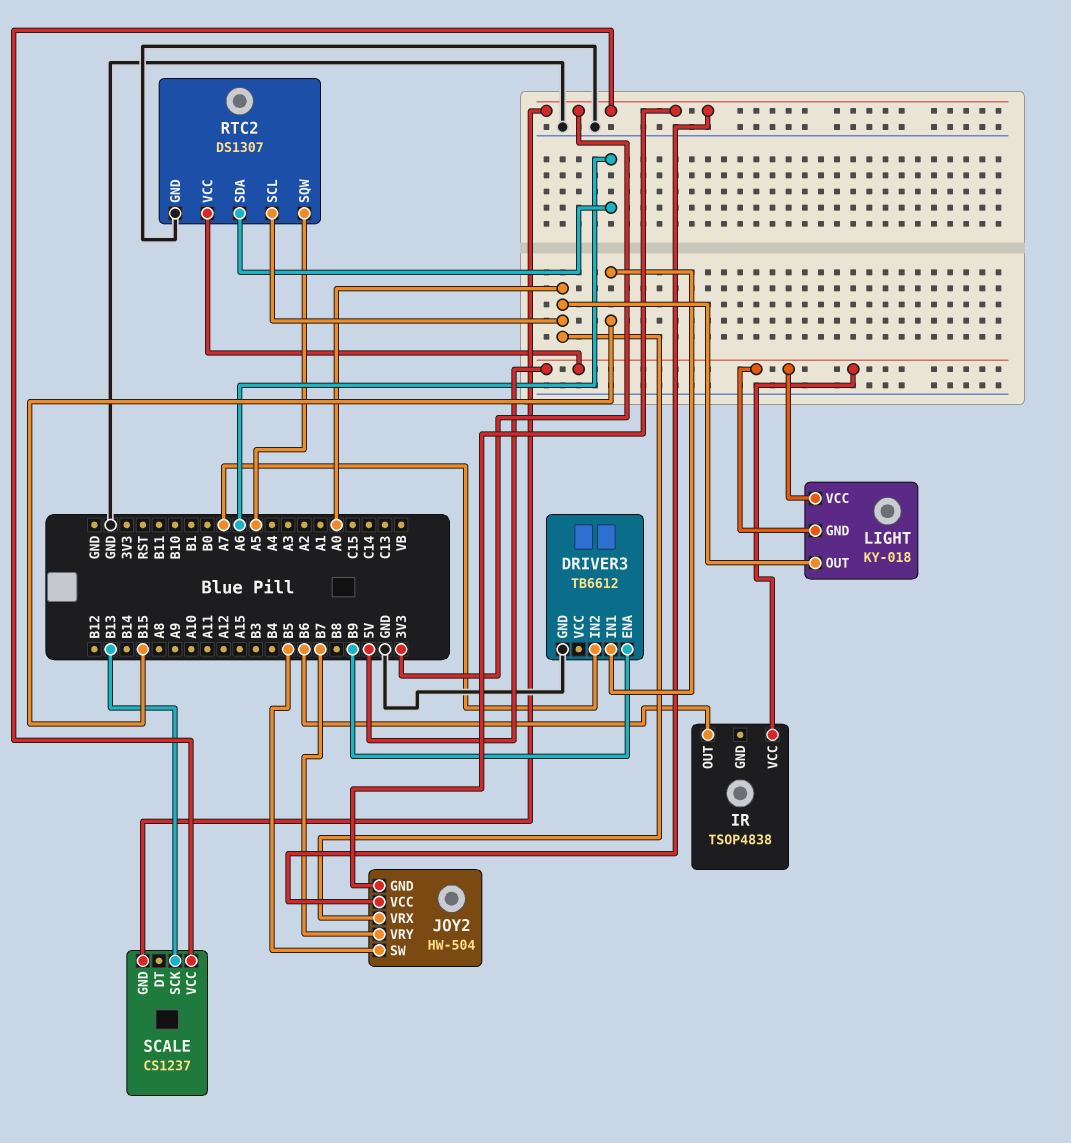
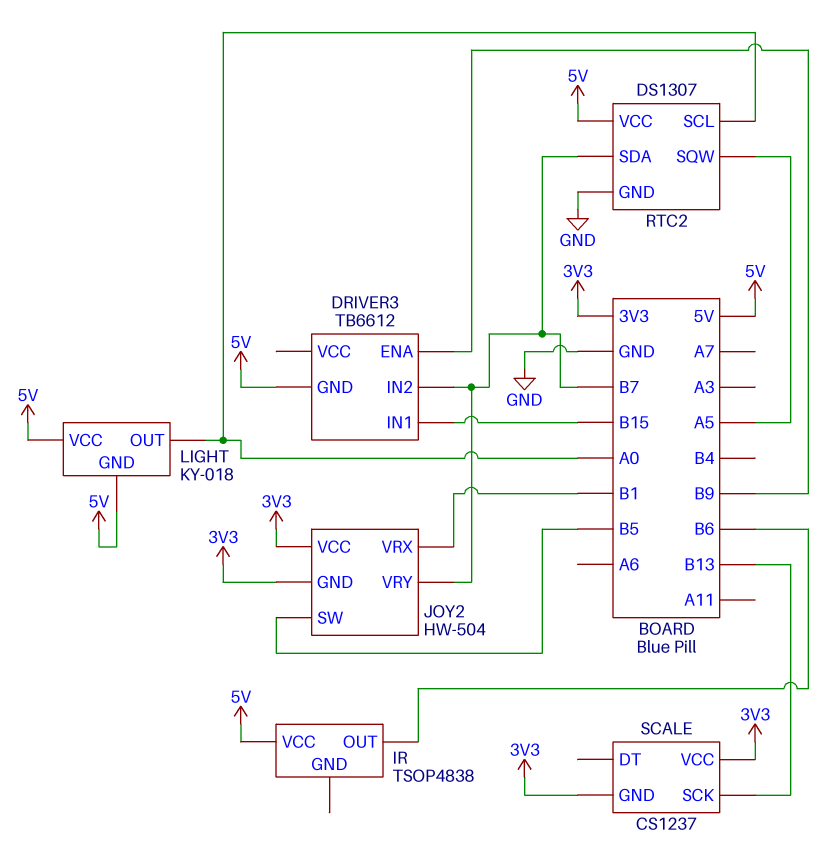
DRIVER3 pin GND: GND -> 5V
DRIVER3 pin IN2: A7 -> B7
JOY2 pin VRX: A0 -> B1
RTC2 pin SDA: A6 -> B7

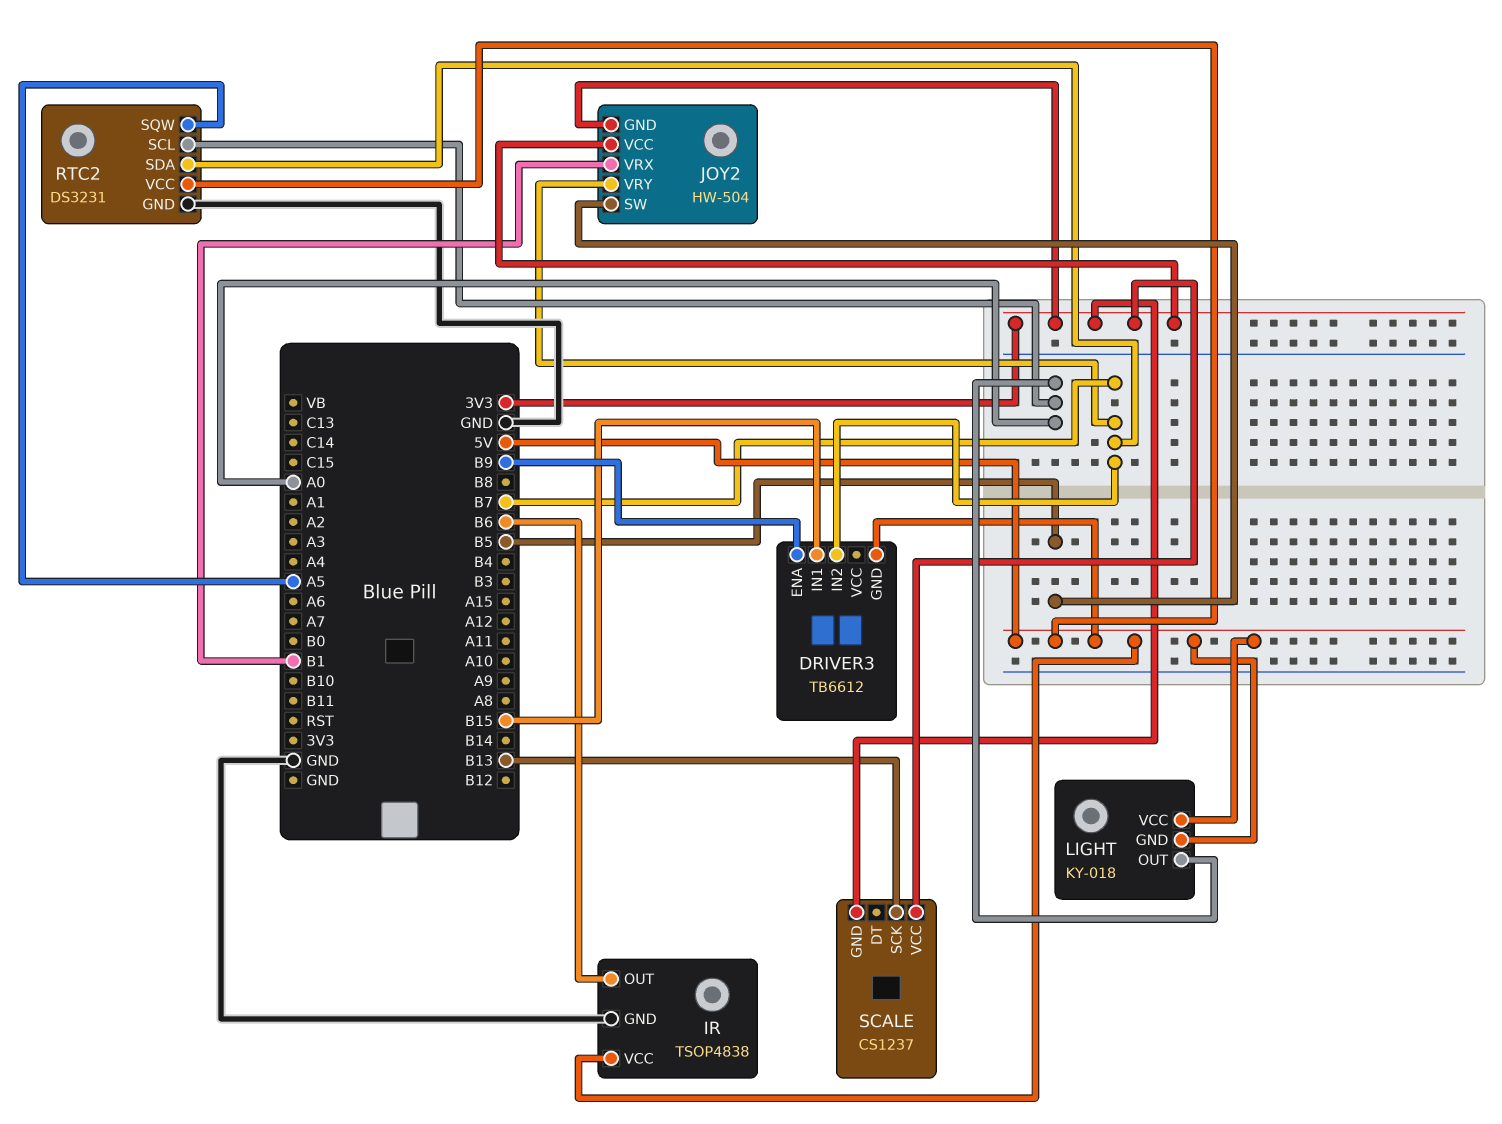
IR pin GND: none -> GND
RTC2: DS1307 -> DS3231

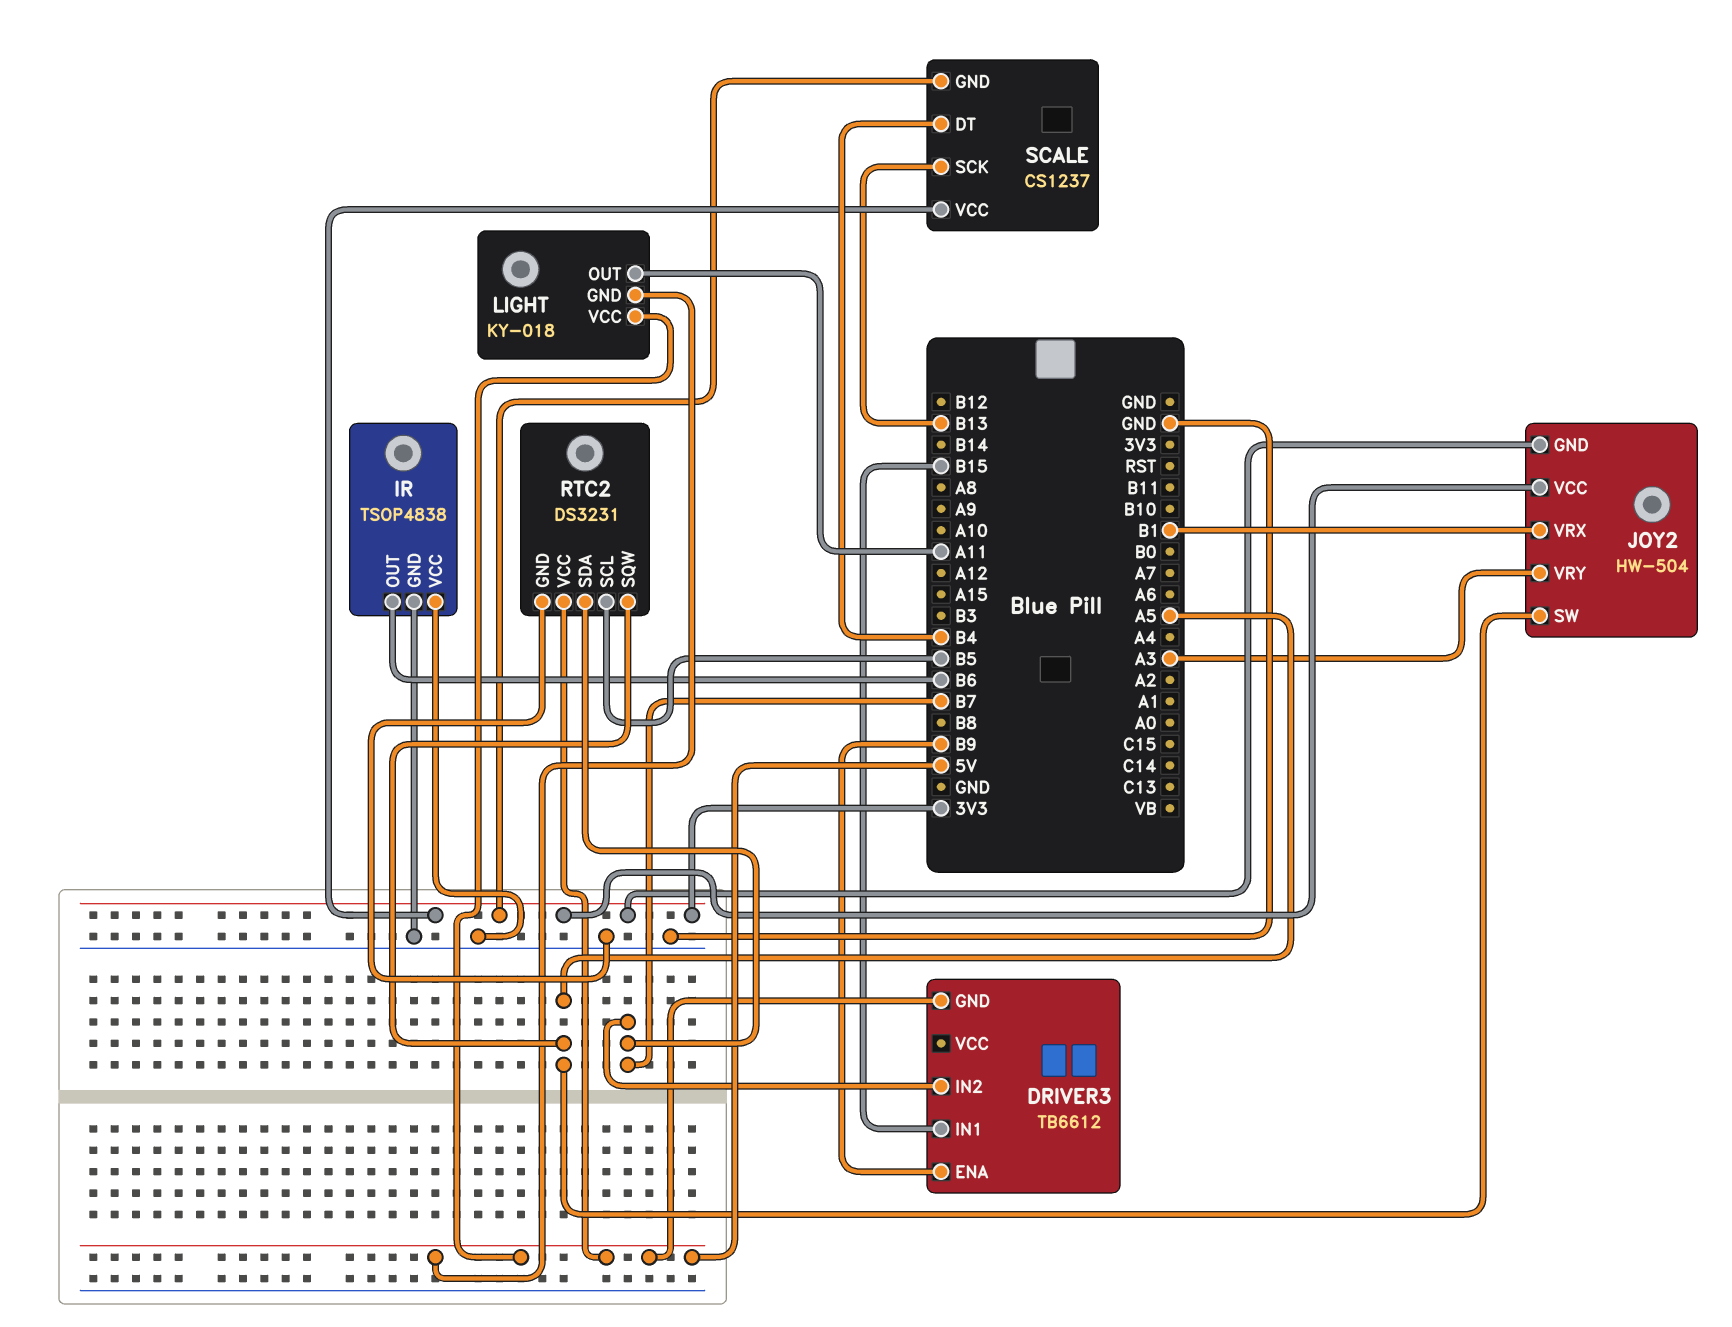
IR pin VCC: 5V -> GND
JOY2 pin SW: B5 -> A5
JOY2 pin VRY: B7 -> A3
LIGHT pin OUT: A0 -> A11
RTC2 pin SCL: A0 -> B5
SCALE pin DT: none -> B4

